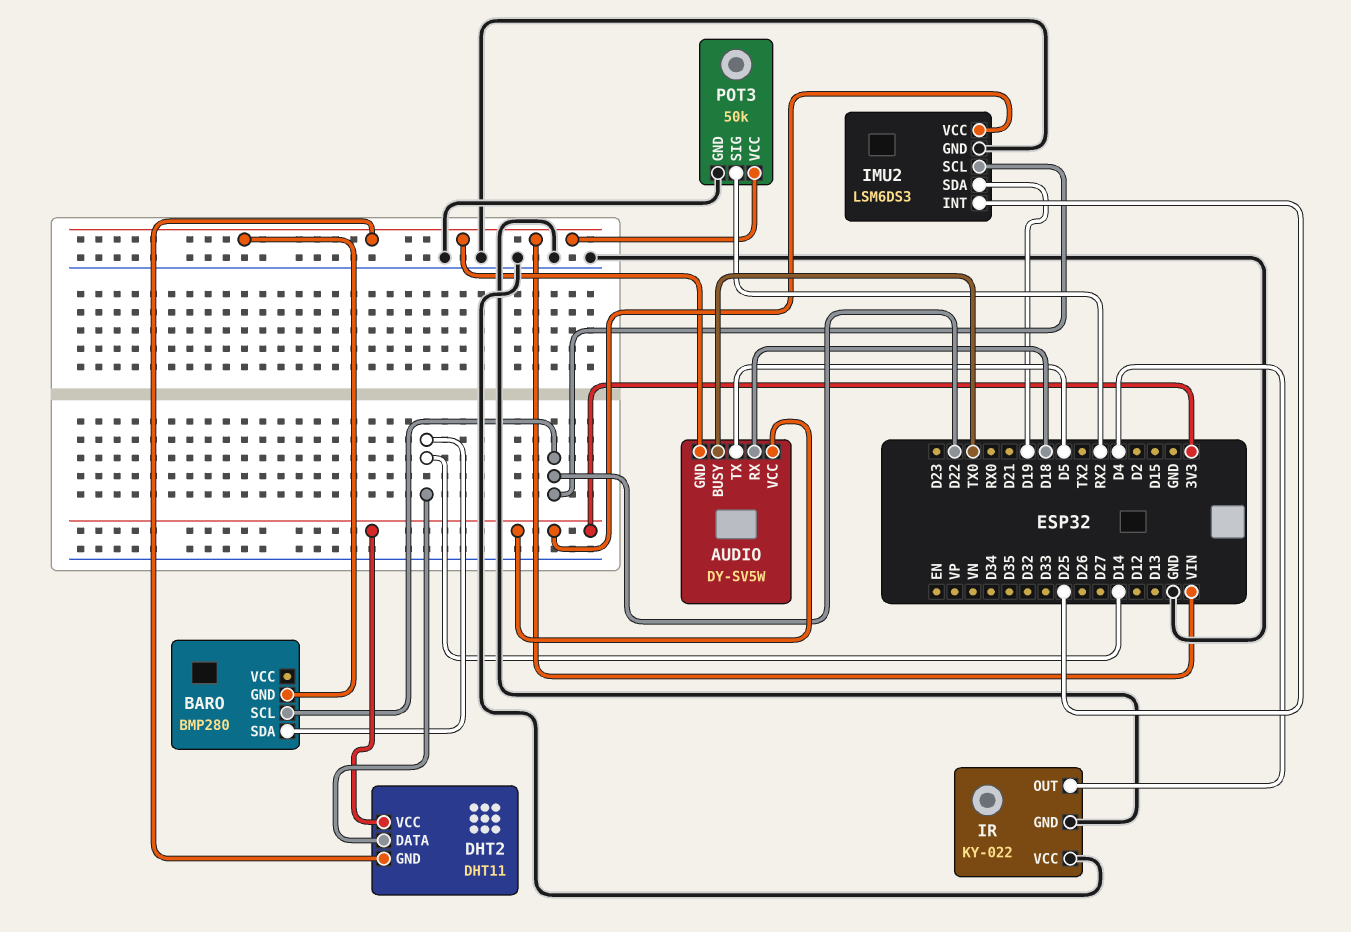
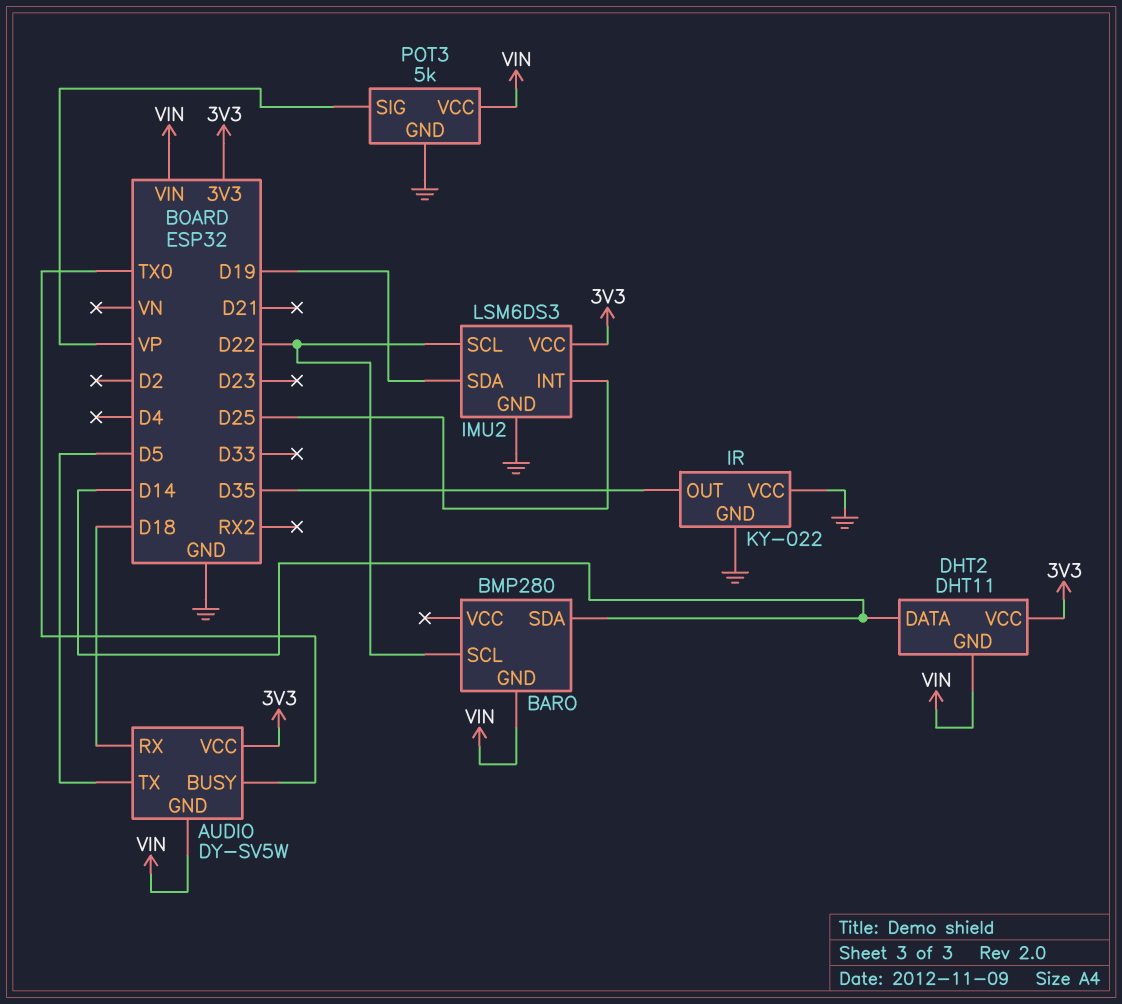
IR pin OUT: D4 -> D35
POT3: 50k -> 5k
POT3 pin SIG: RX2 -> VP

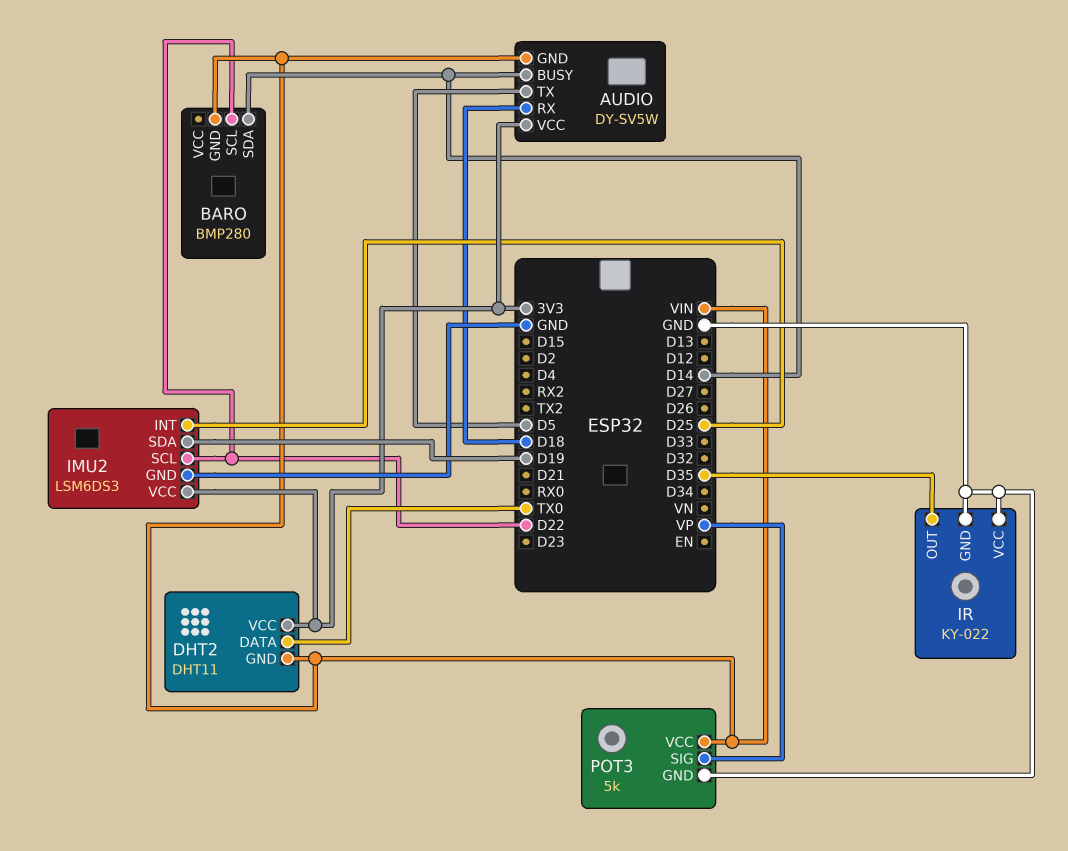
AUDIO pin BUSY: TX0 -> D14
DHT2 pin DATA: D14 -> TX0

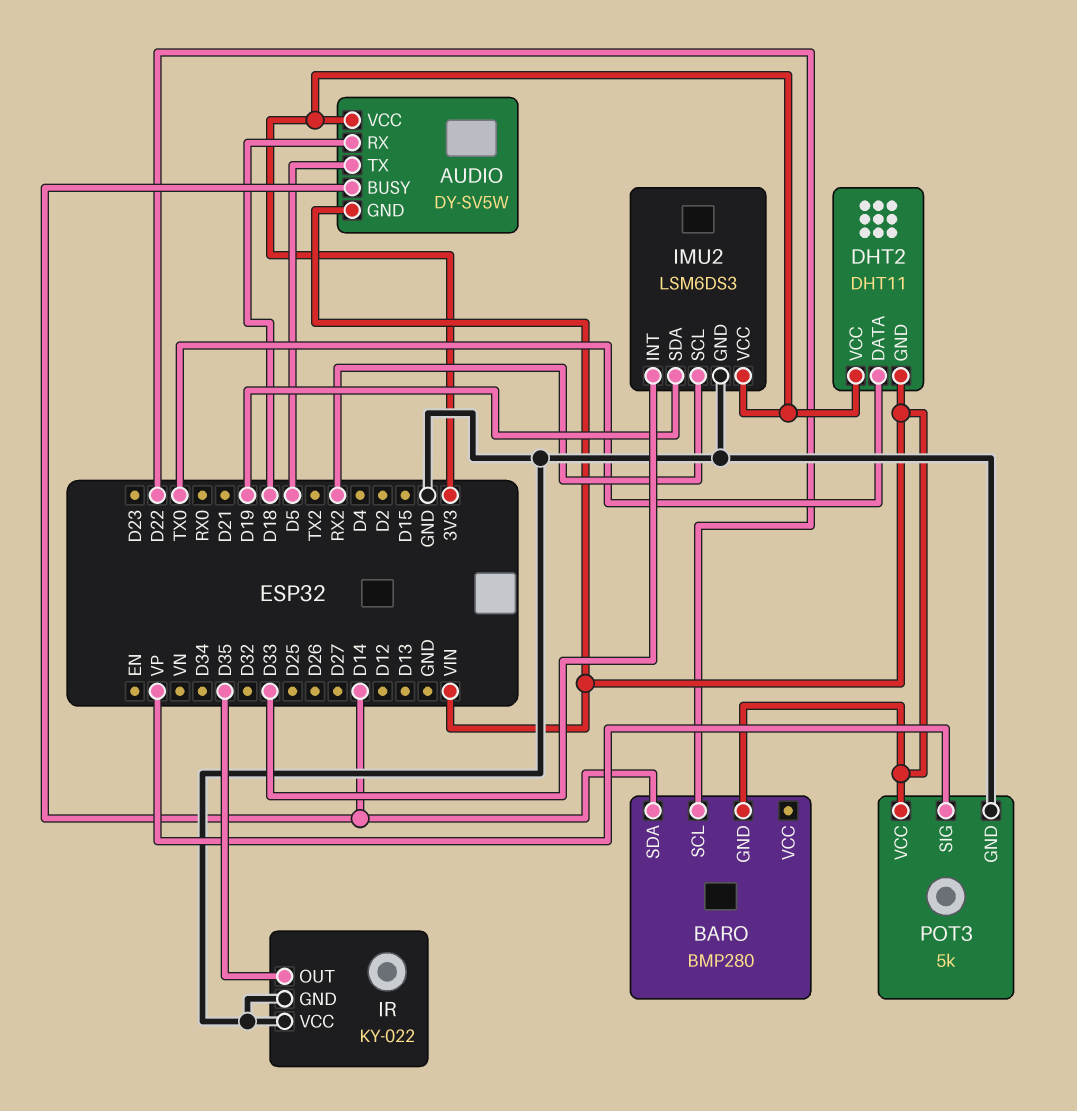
IMU2 pin INT: D25 -> D33
IMU2 pin SCL: D22 -> RX2

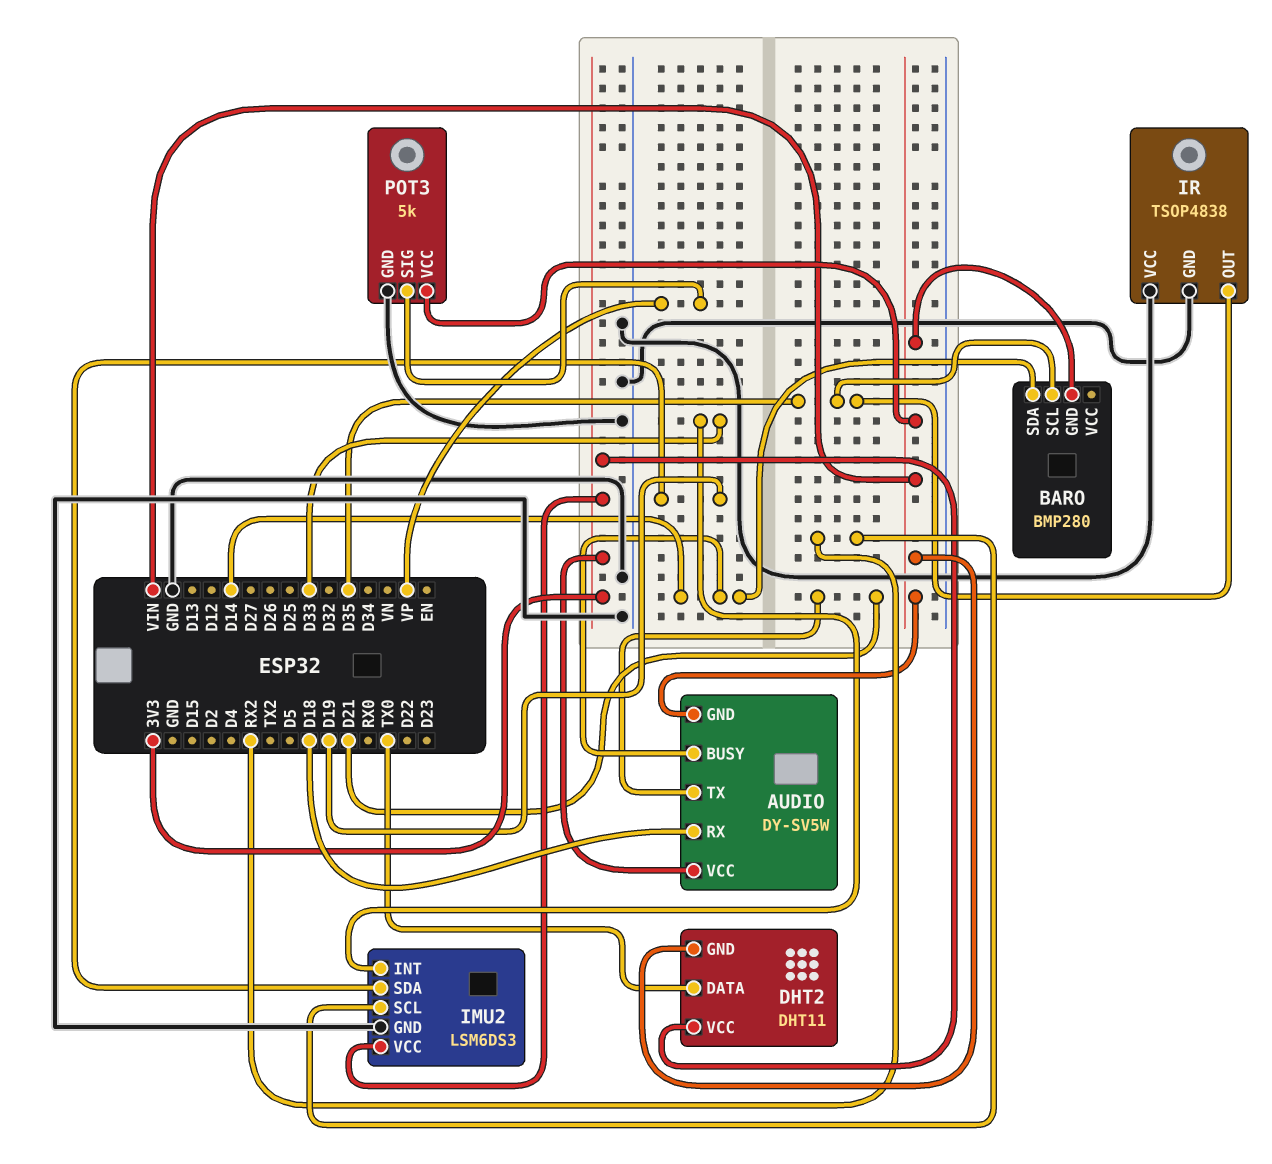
AUDIO pin TX: D5 -> D21
BARO pin SCL: D22 -> D35
IR: KY-022 -> TSOP4838

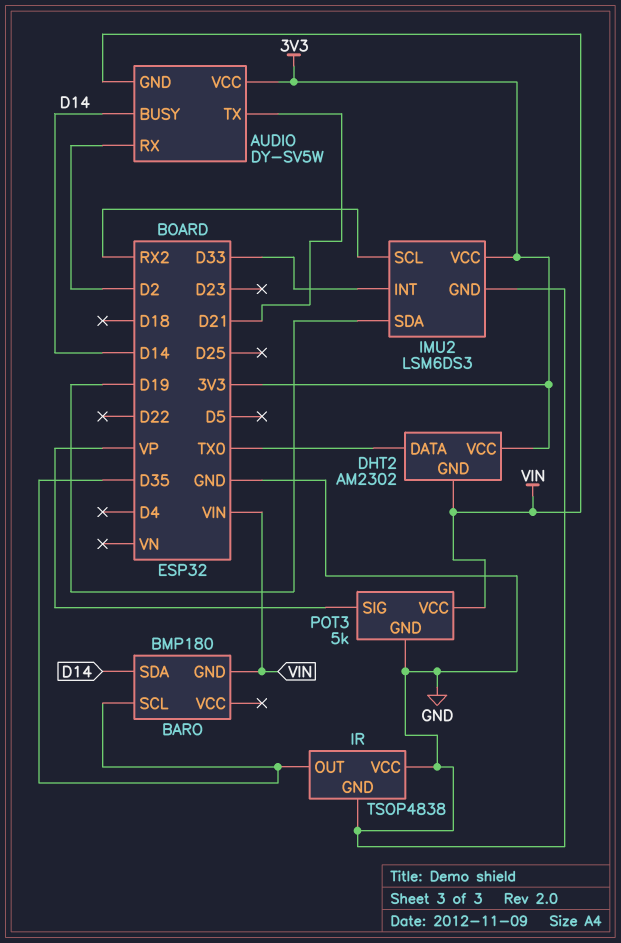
AUDIO pin RX: D18 -> D2
BARO: BMP280 -> BMP180
DHT2: DHT11 -> AM2302

